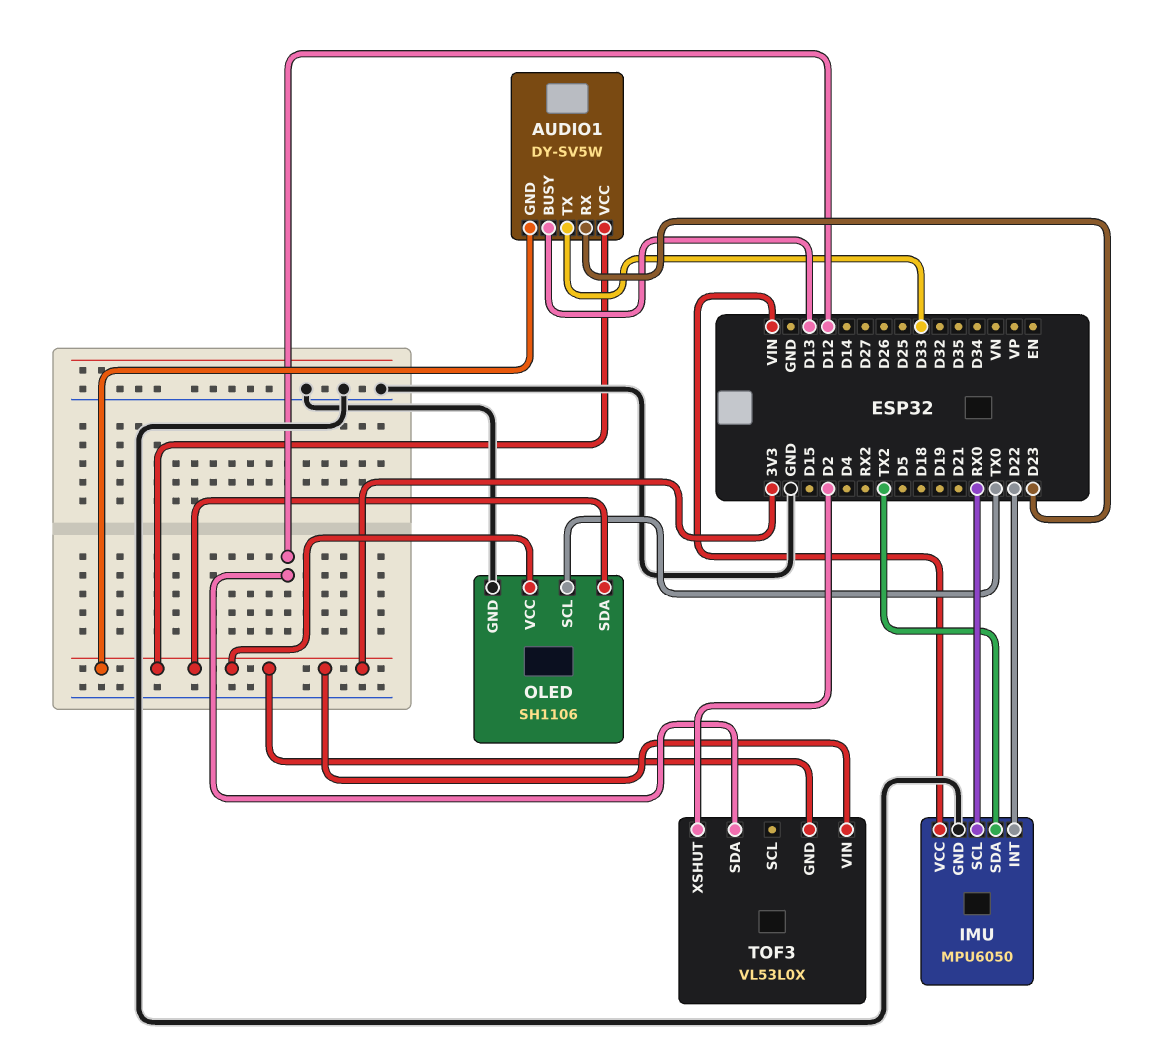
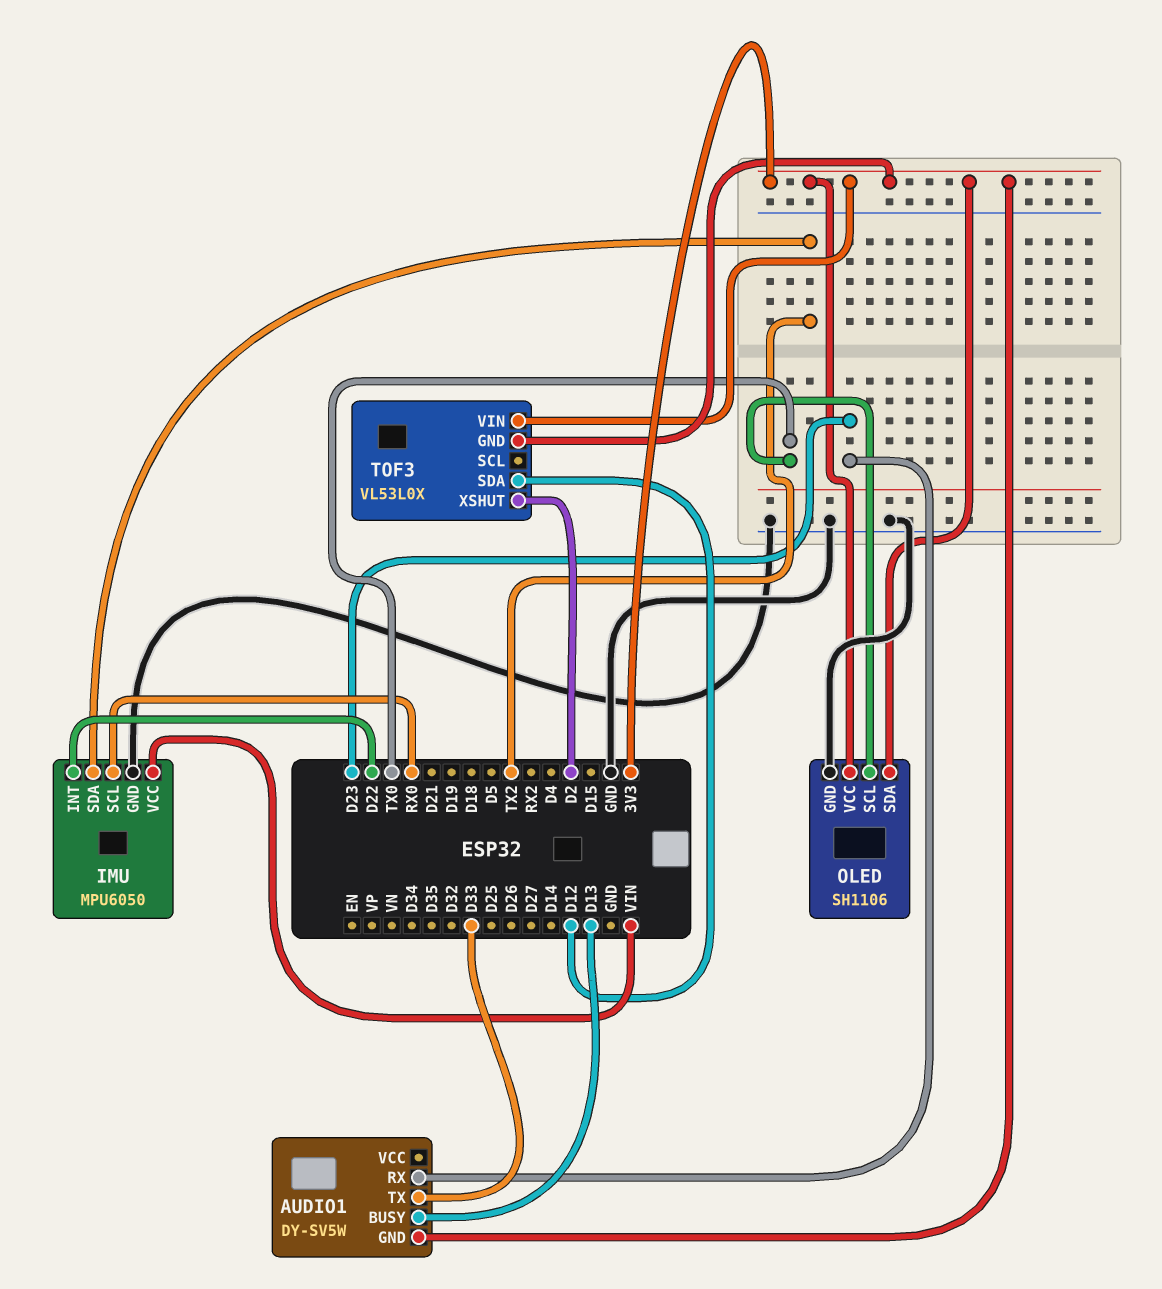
AUDIO1 pin VCC: 3V3 -> none

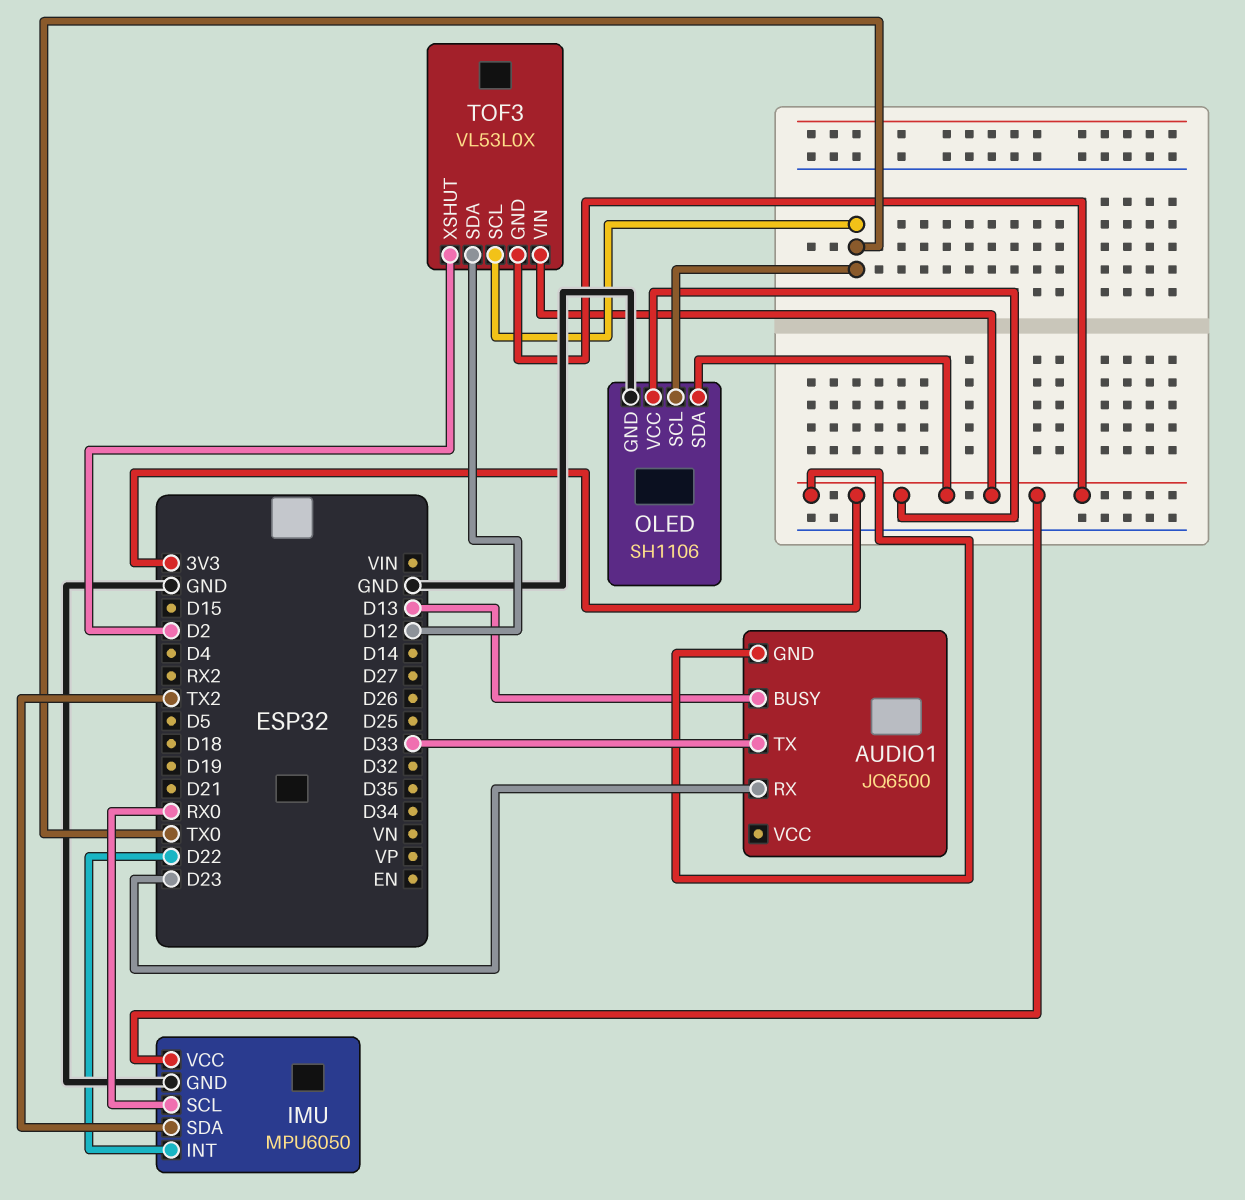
AUDIO1: DY-SV5W -> JQ6500
IMU pin VCC: VIN -> 3V3
TOF3 pin SCL: none -> TX0

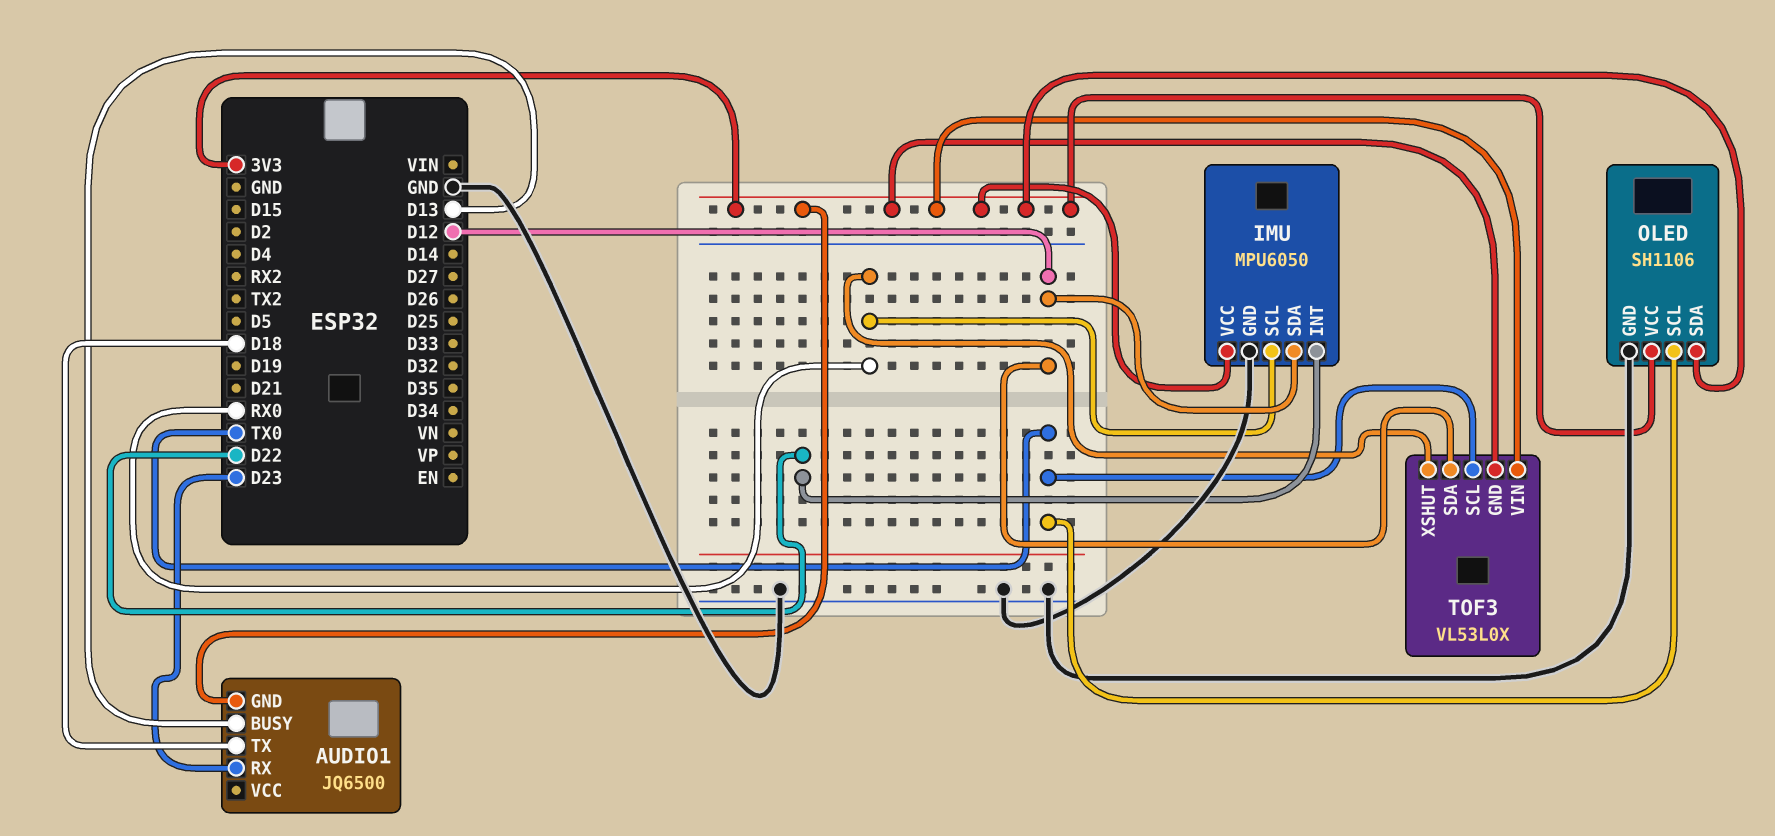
AUDIO1 pin TX: D33 -> D18
IMU pin SDA: TX2 -> D12
TOF3 pin XSHUT: D2 -> RX0

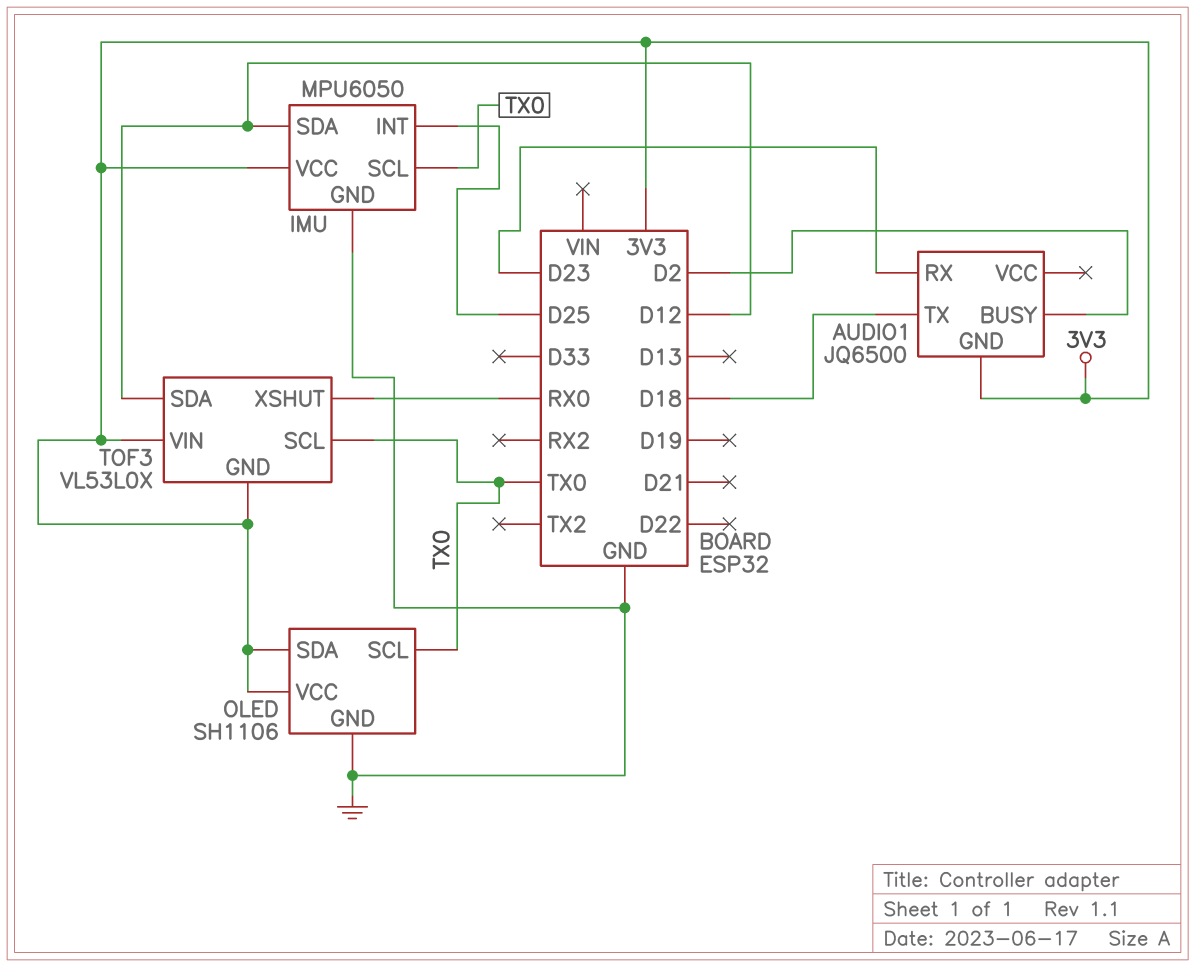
AUDIO1 pin BUSY: D13 -> D2
IMU pin INT: D22 -> D25
IMU pin SCL: RX0 -> TX0

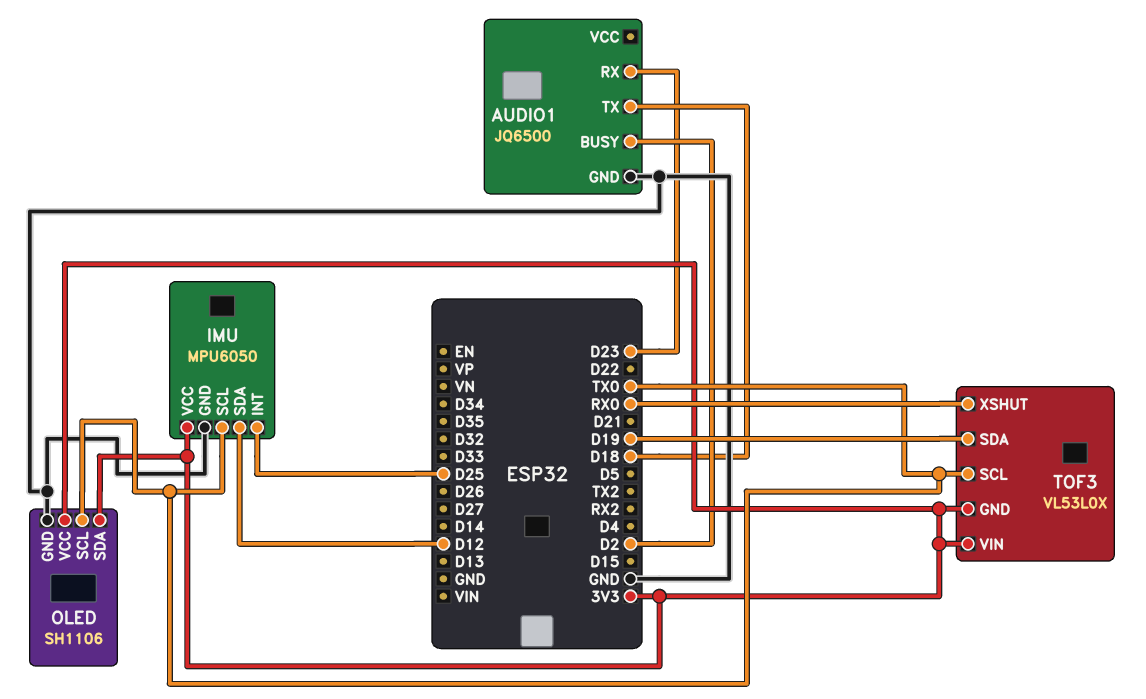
AUDIO1 pin GND: 3V3 -> GND
TOF3 pin SDA: D12 -> D19

